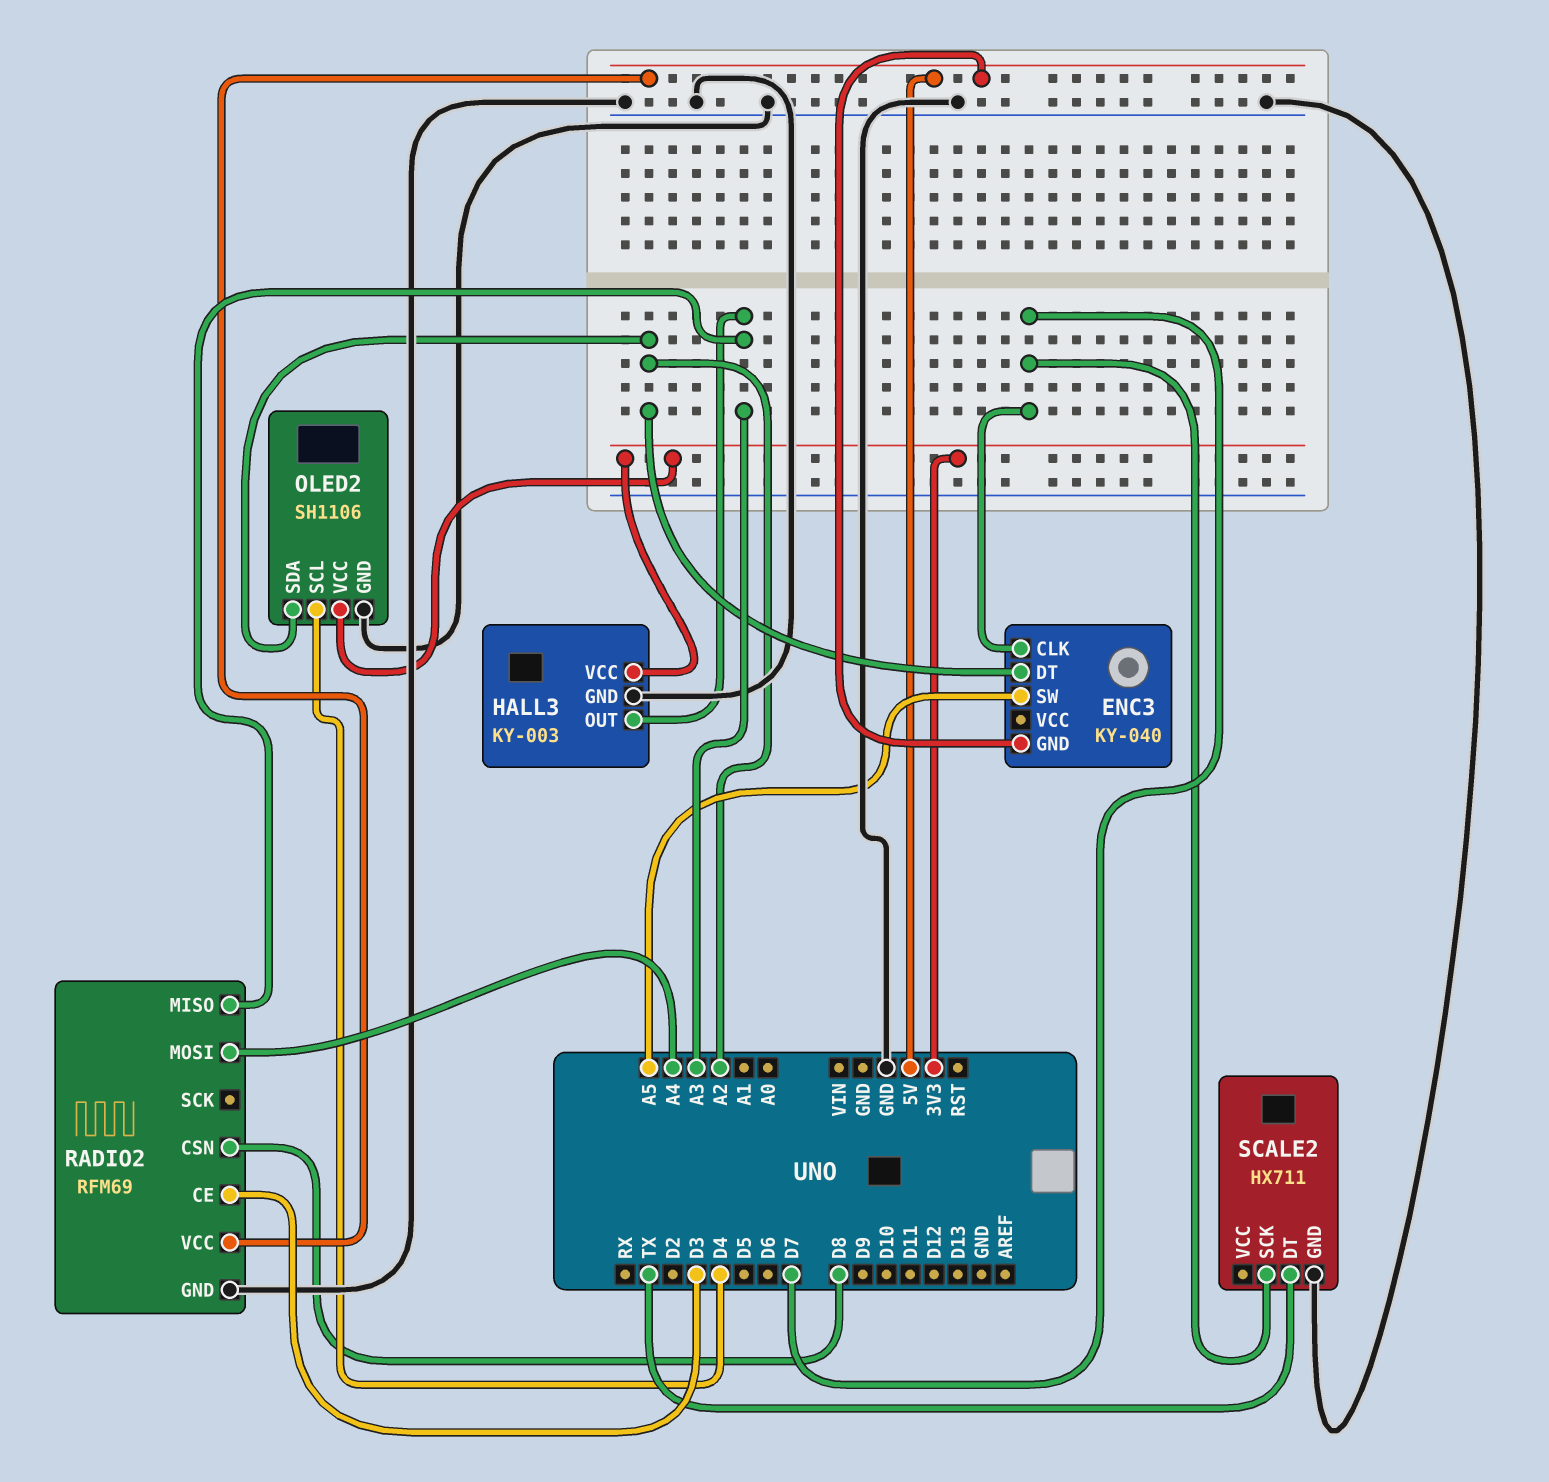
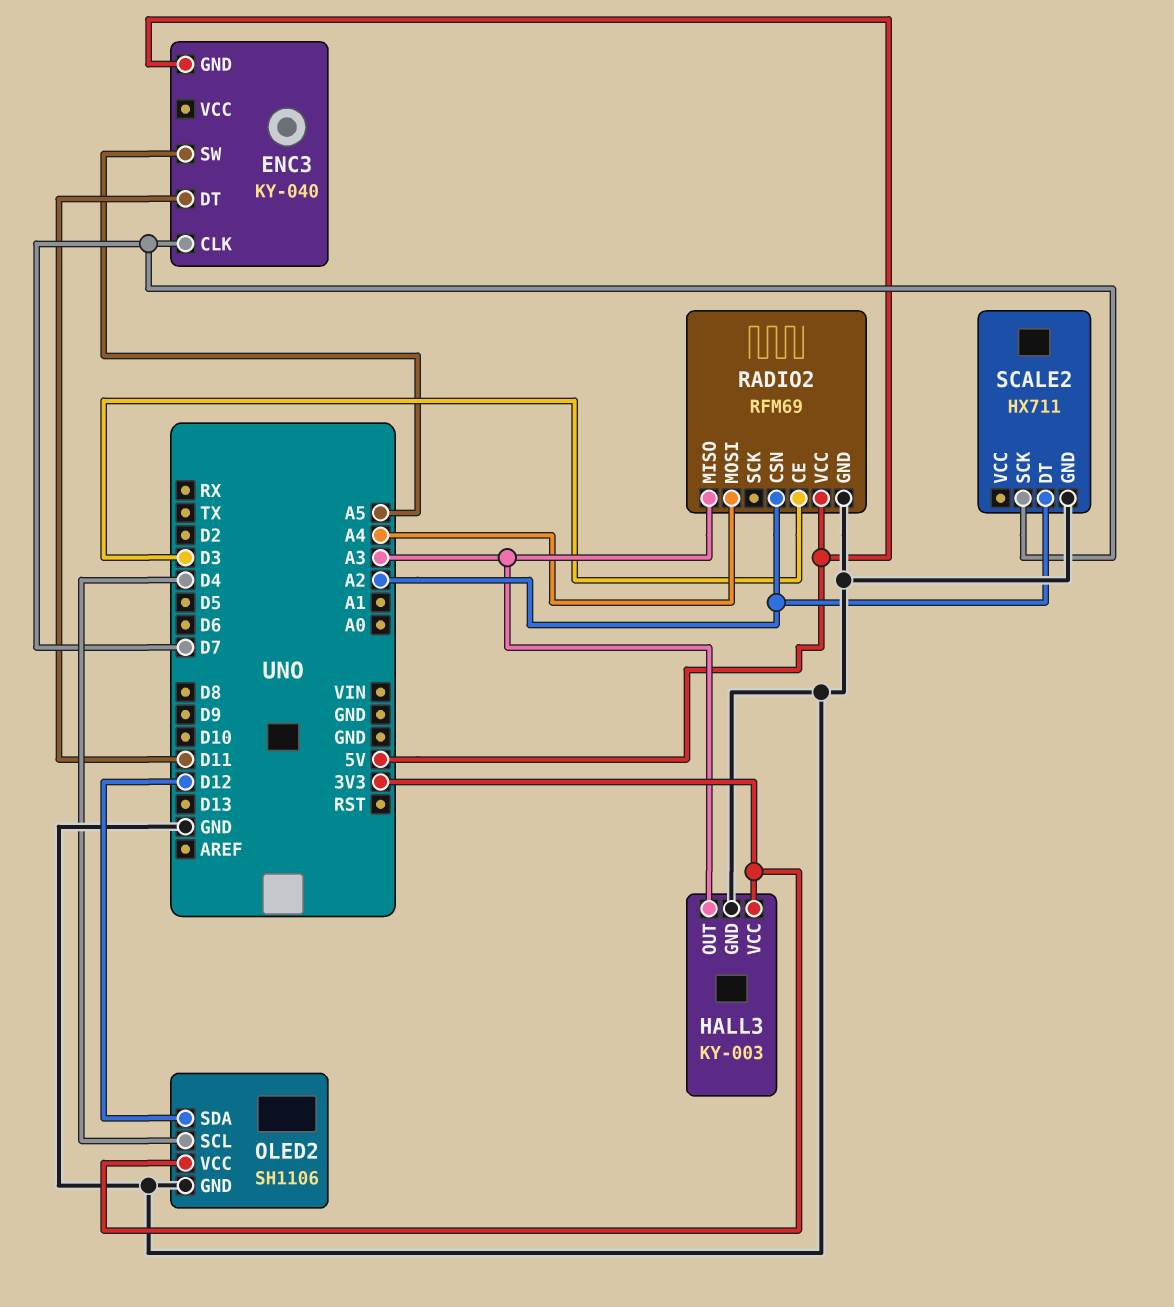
ENC3 pin DT: A2 -> D11
OLED2 pin SDA: A2 -> D12
RADIO2 pin CSN: D8 -> A2
SCALE2 pin DT: TX -> A2

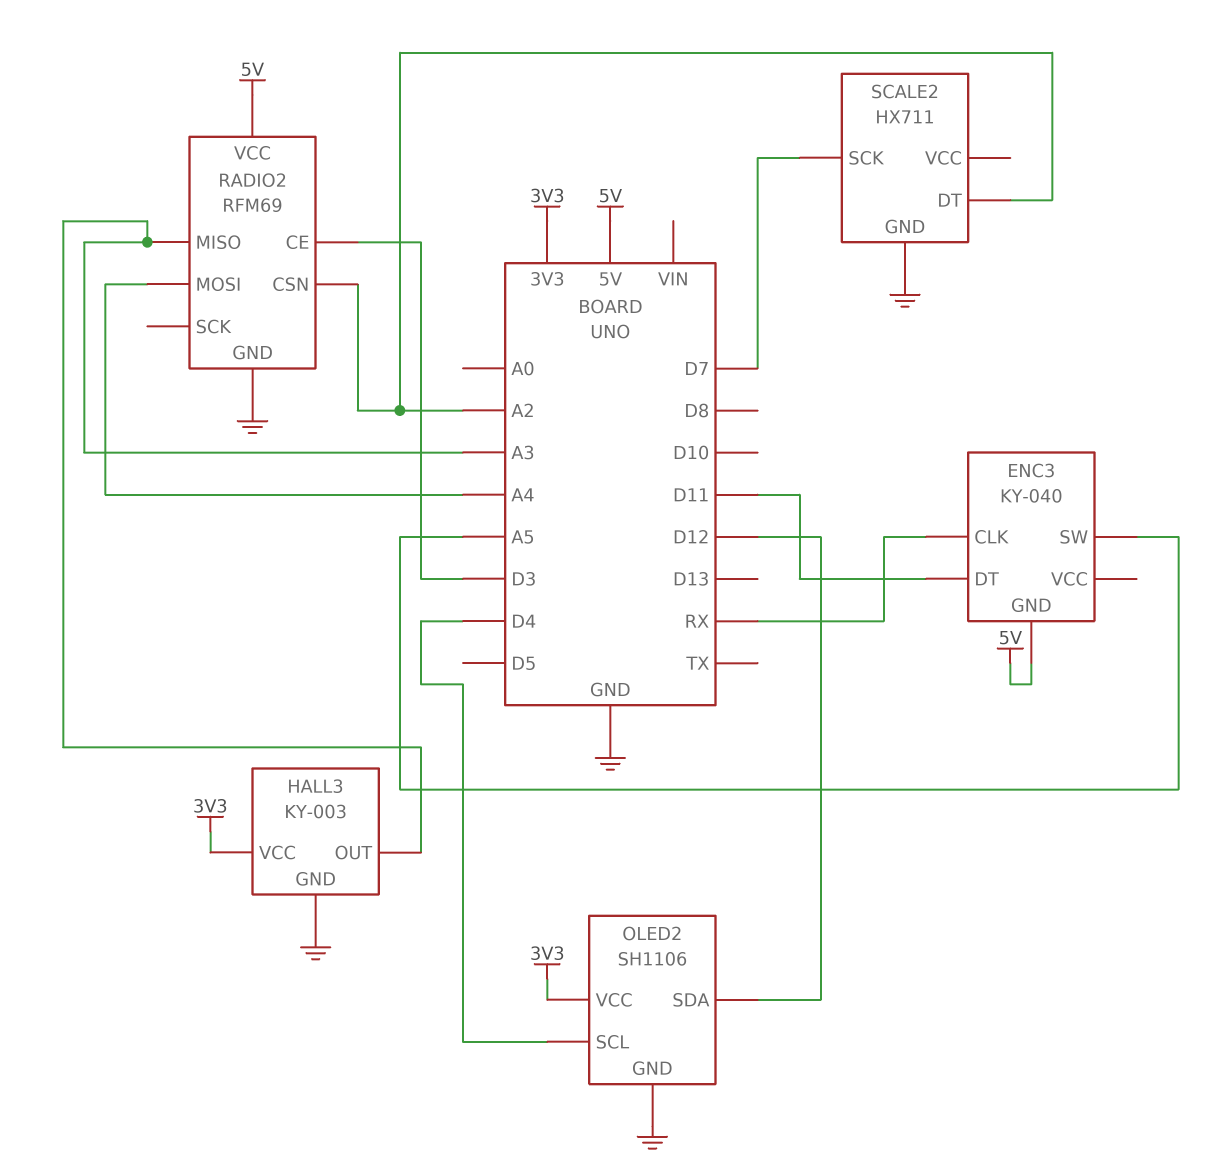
ENC3 pin CLK: D7 -> RX

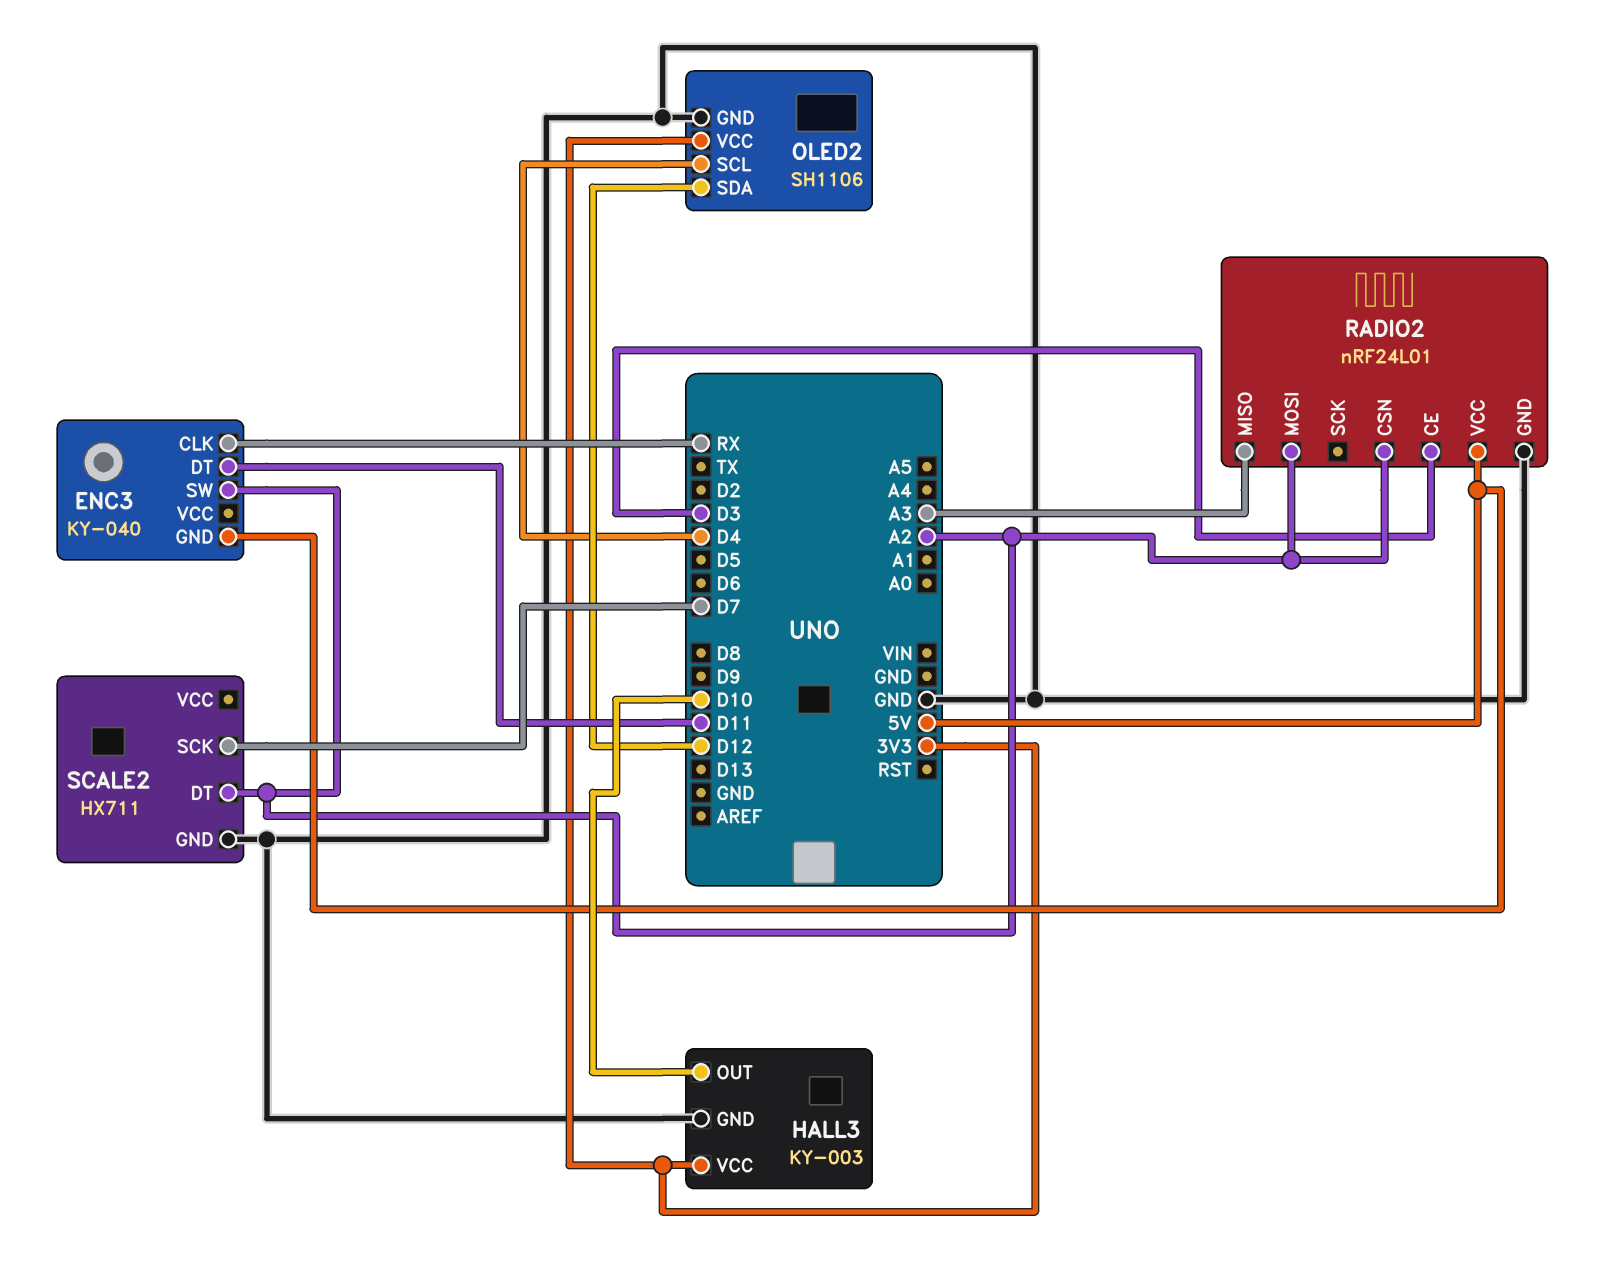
ENC3 pin SW: A5 -> A2
HALL3 pin OUT: A3 -> D10
RADIO2: RFM69 -> nRF24L01
RADIO2 pin MOSI: A4 -> A2

